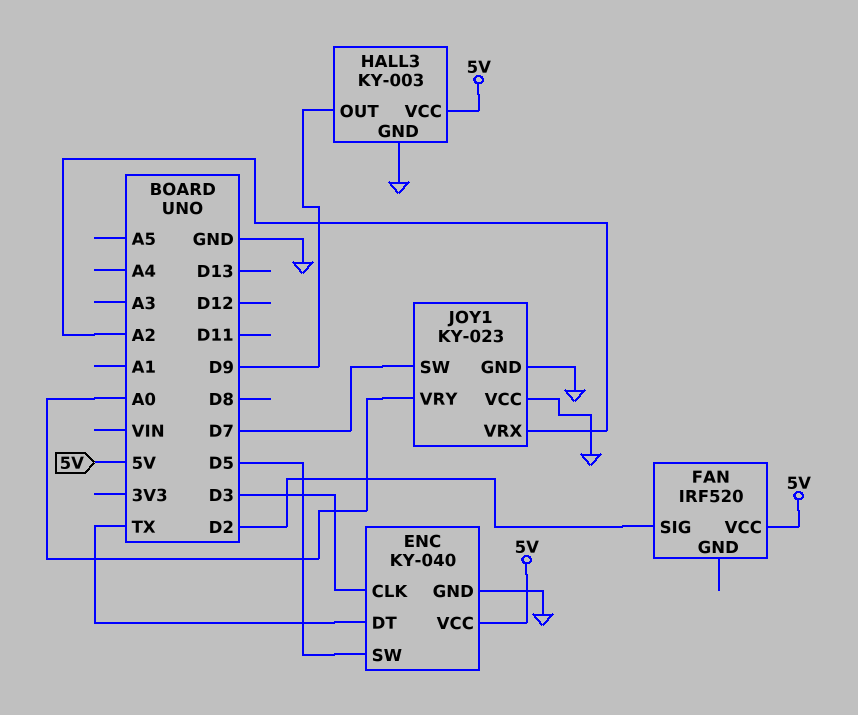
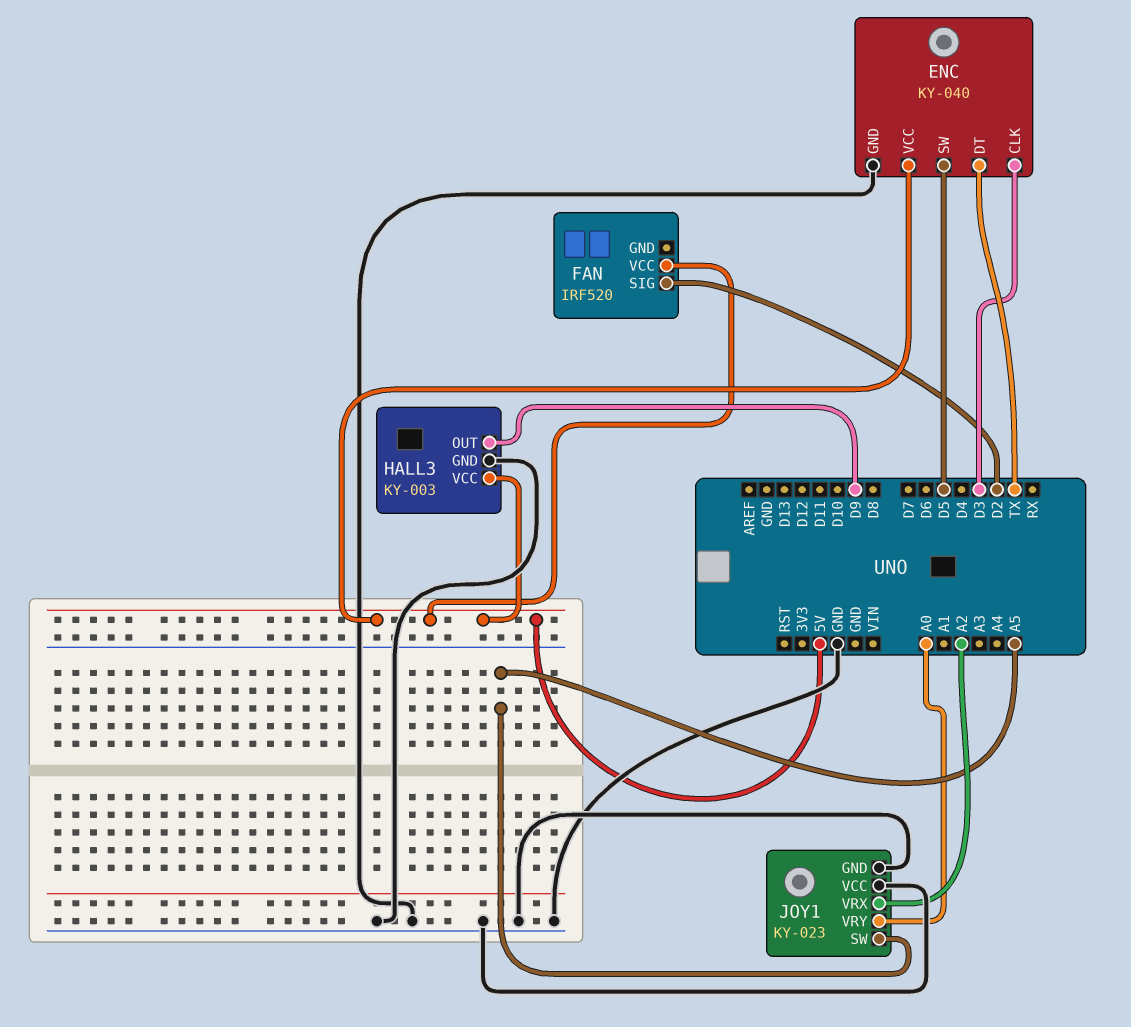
JOY1 pin SW: D7 -> A5

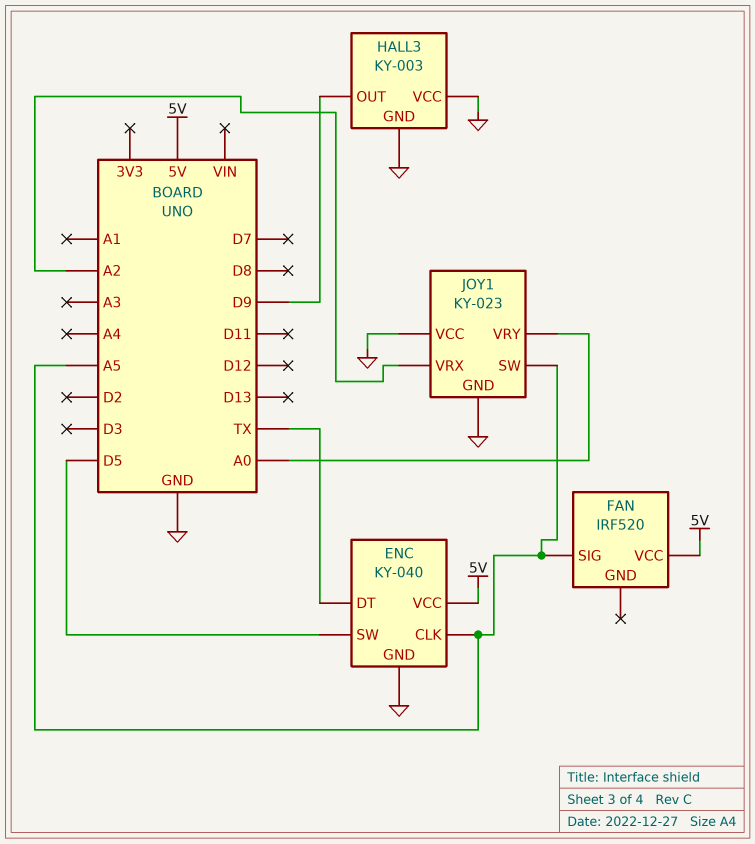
ENC pin CLK: D3 -> A5
FAN pin SIG: D2 -> A5
HALL3 pin VCC: 5V -> GND

